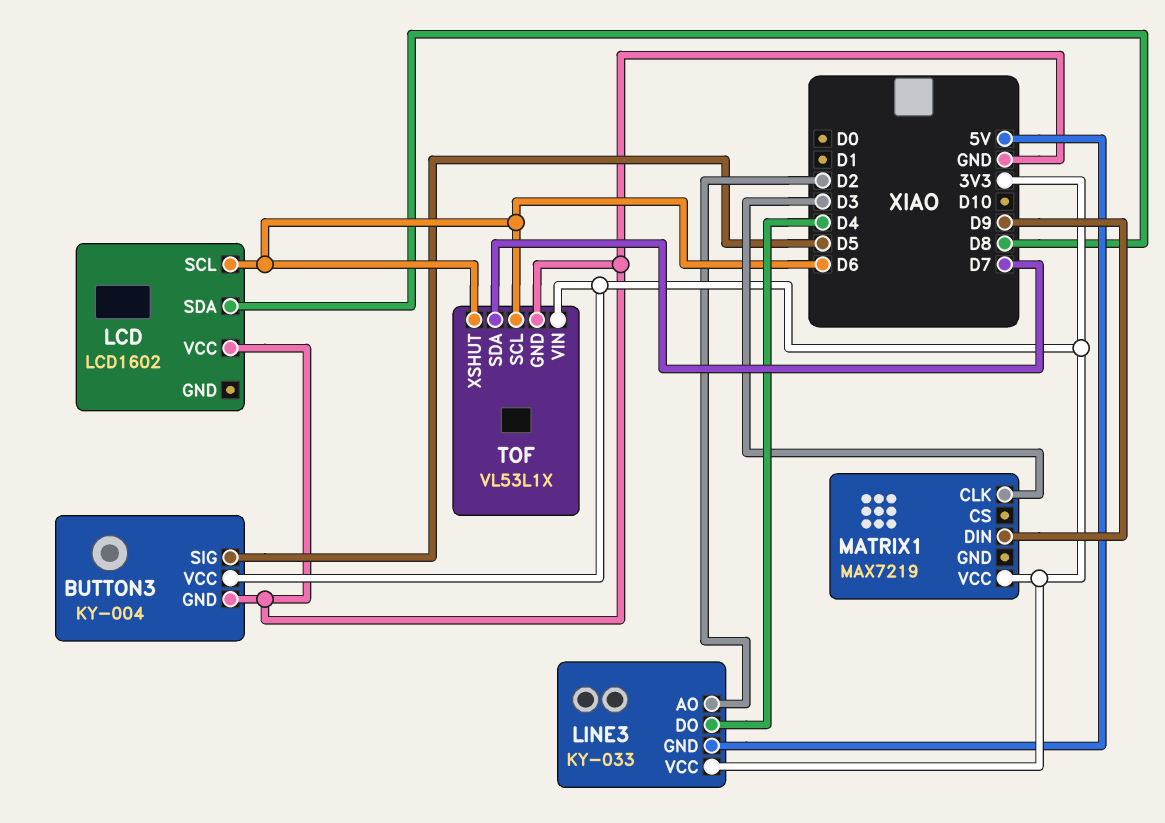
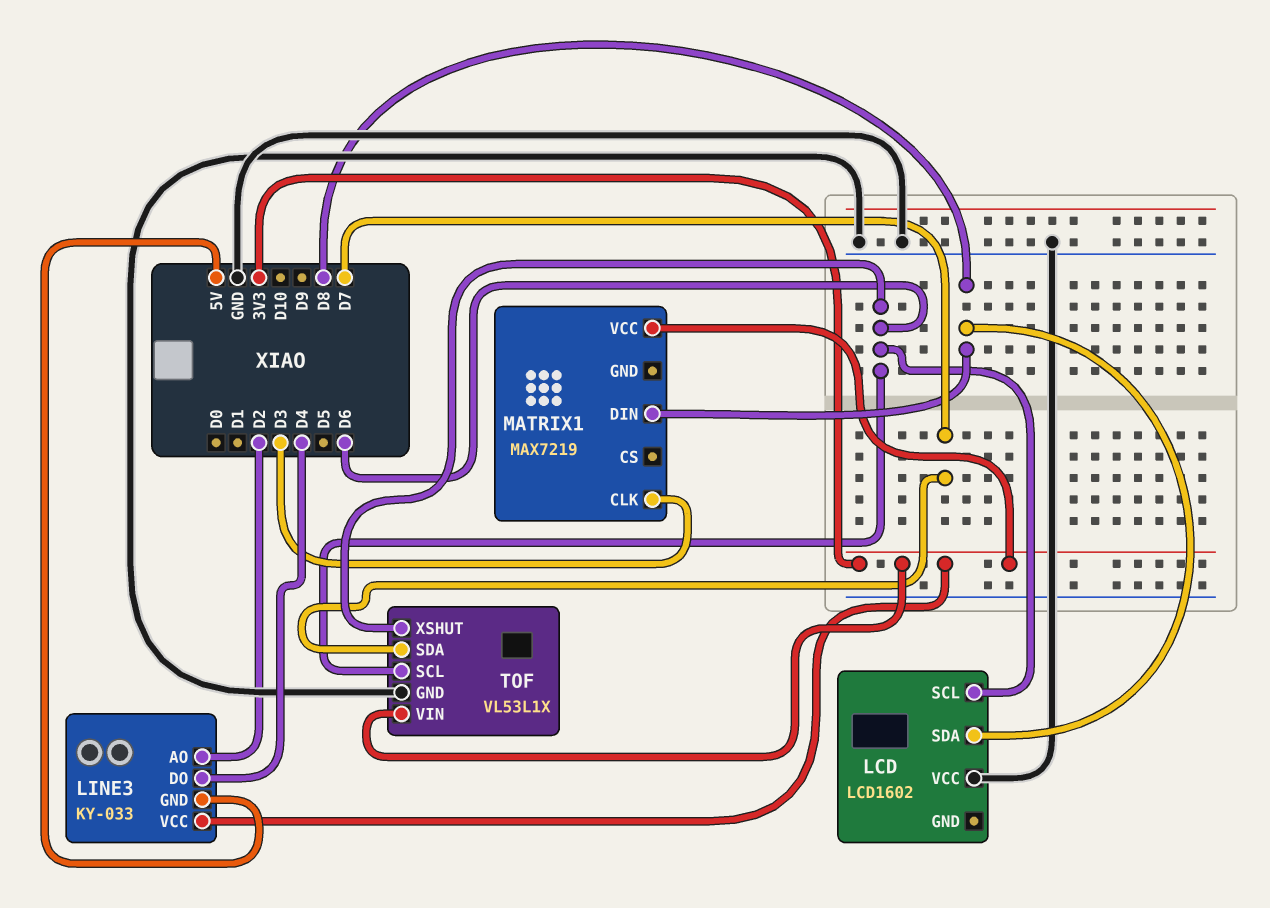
BUTTON3: KY-004 -> none
BUTTON3 pin GND: GND -> none
BUTTON3 pin SIG: D5 -> none
BUTTON3 pin VCC: 3V3 -> none
MATRIX1 pin DIN: D9 -> D8

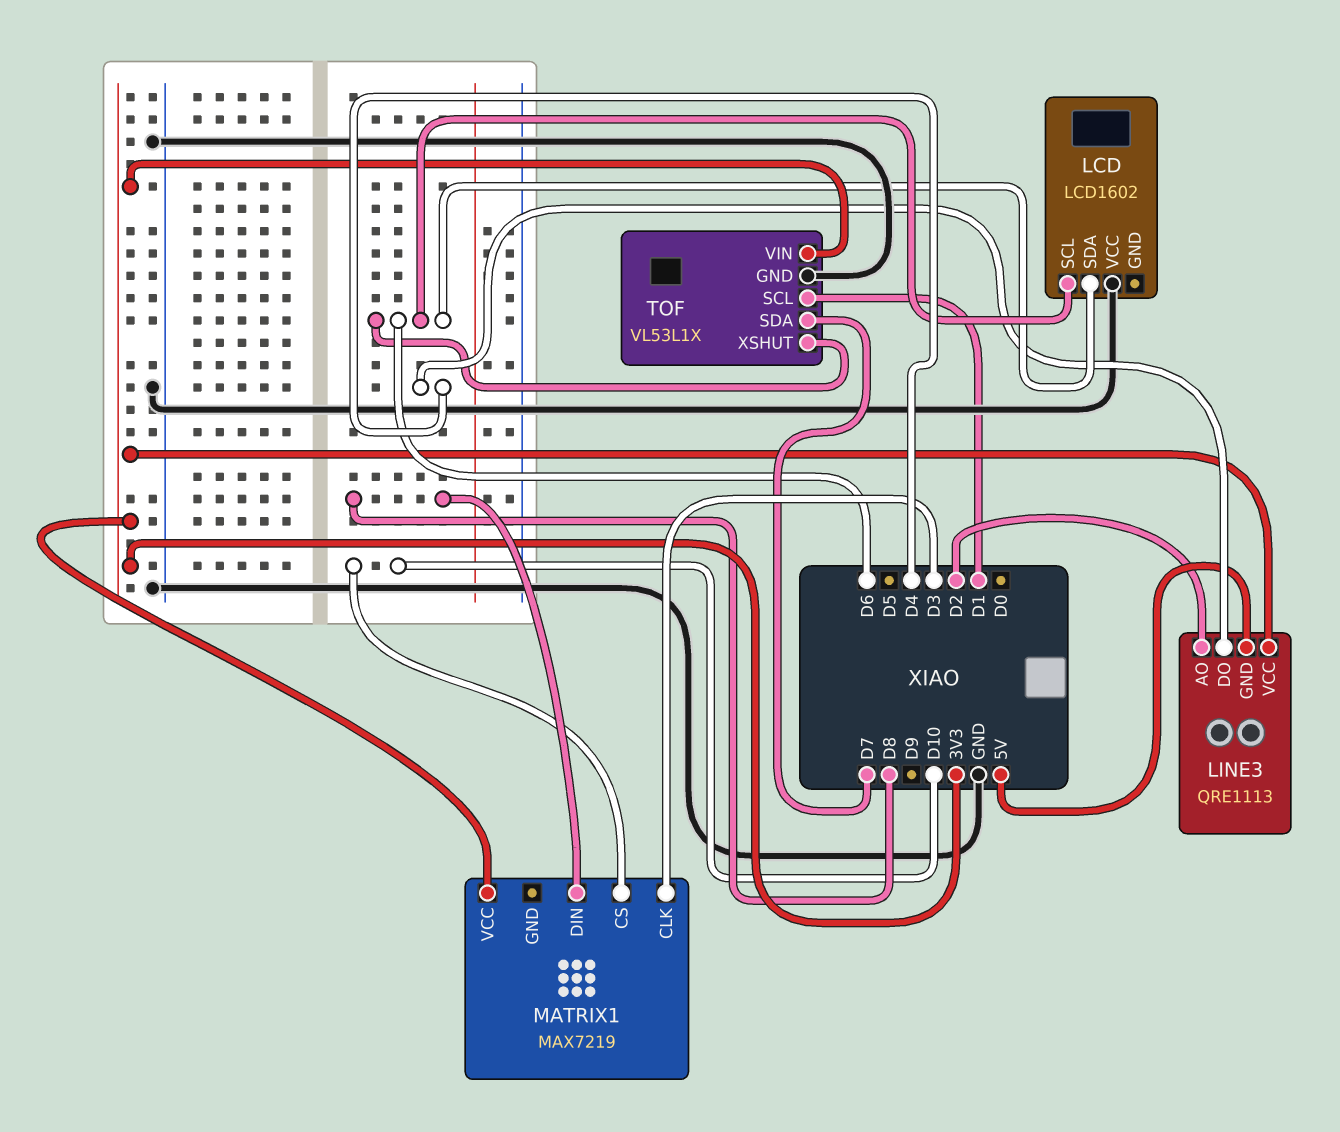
LCD pin SDA: D8 -> D6
LINE3: KY-033 -> QRE1113
MATRIX1 pin CS: none -> D10
TOF pin SCL: D6 -> D1

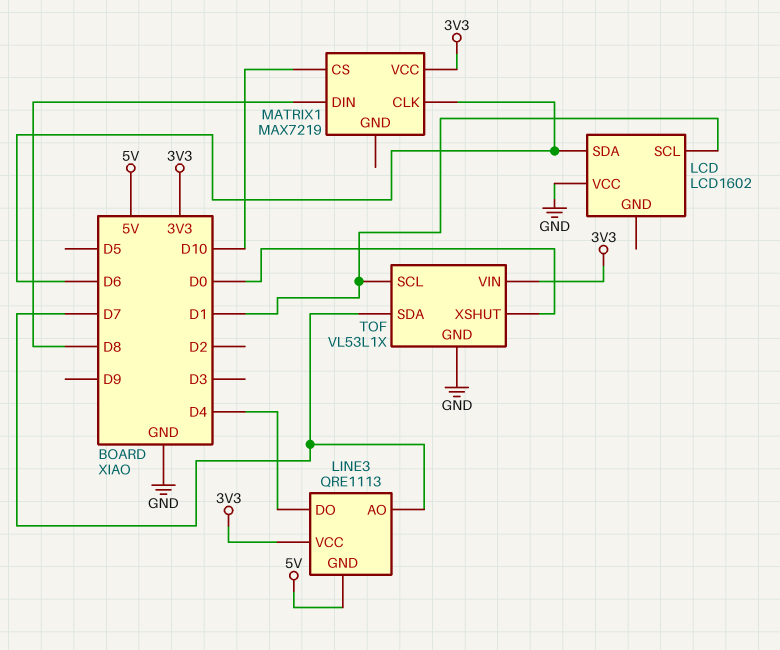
LCD pin SCL: D6 -> D1
LINE3 pin AO: D2 -> D7
MATRIX1 pin CLK: D3 -> D6
TOF pin XSHUT: D6 -> D0

